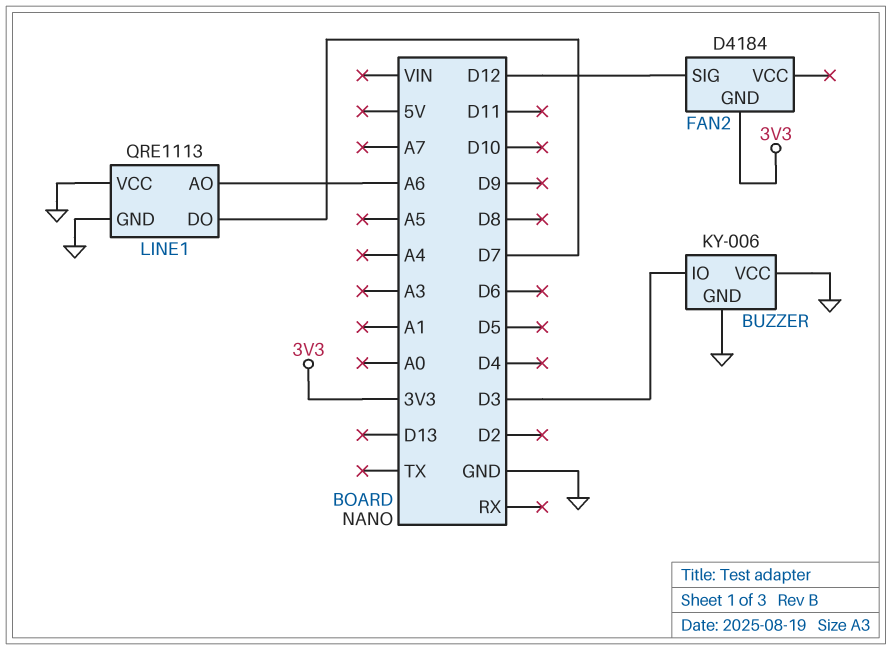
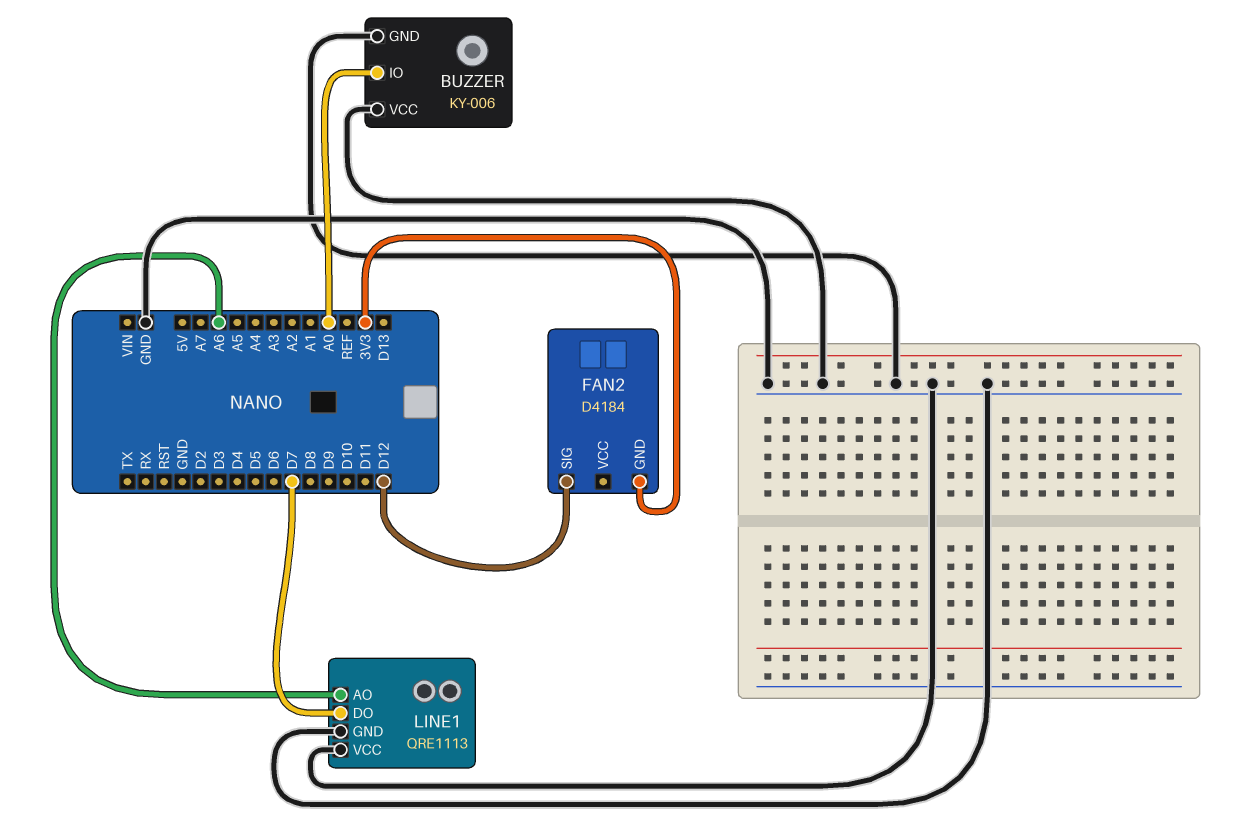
BUZZER pin IO: D3 -> A0

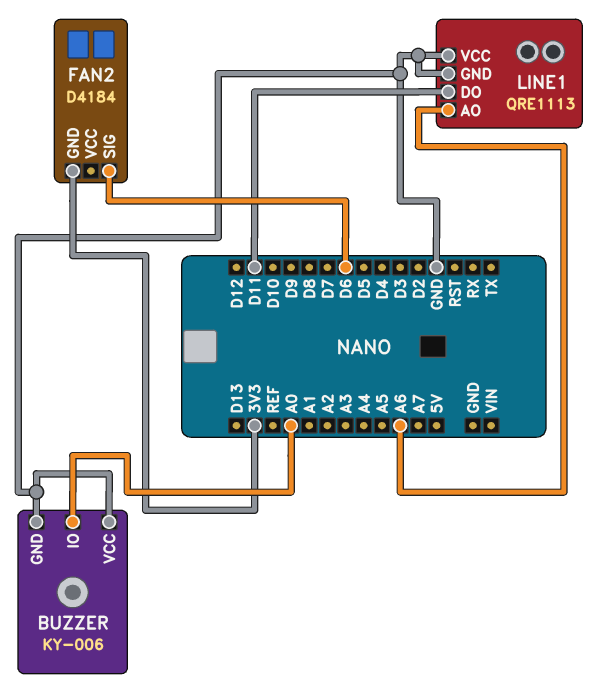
FAN2 pin SIG: D12 -> D6
LINE1 pin DO: D7 -> D11

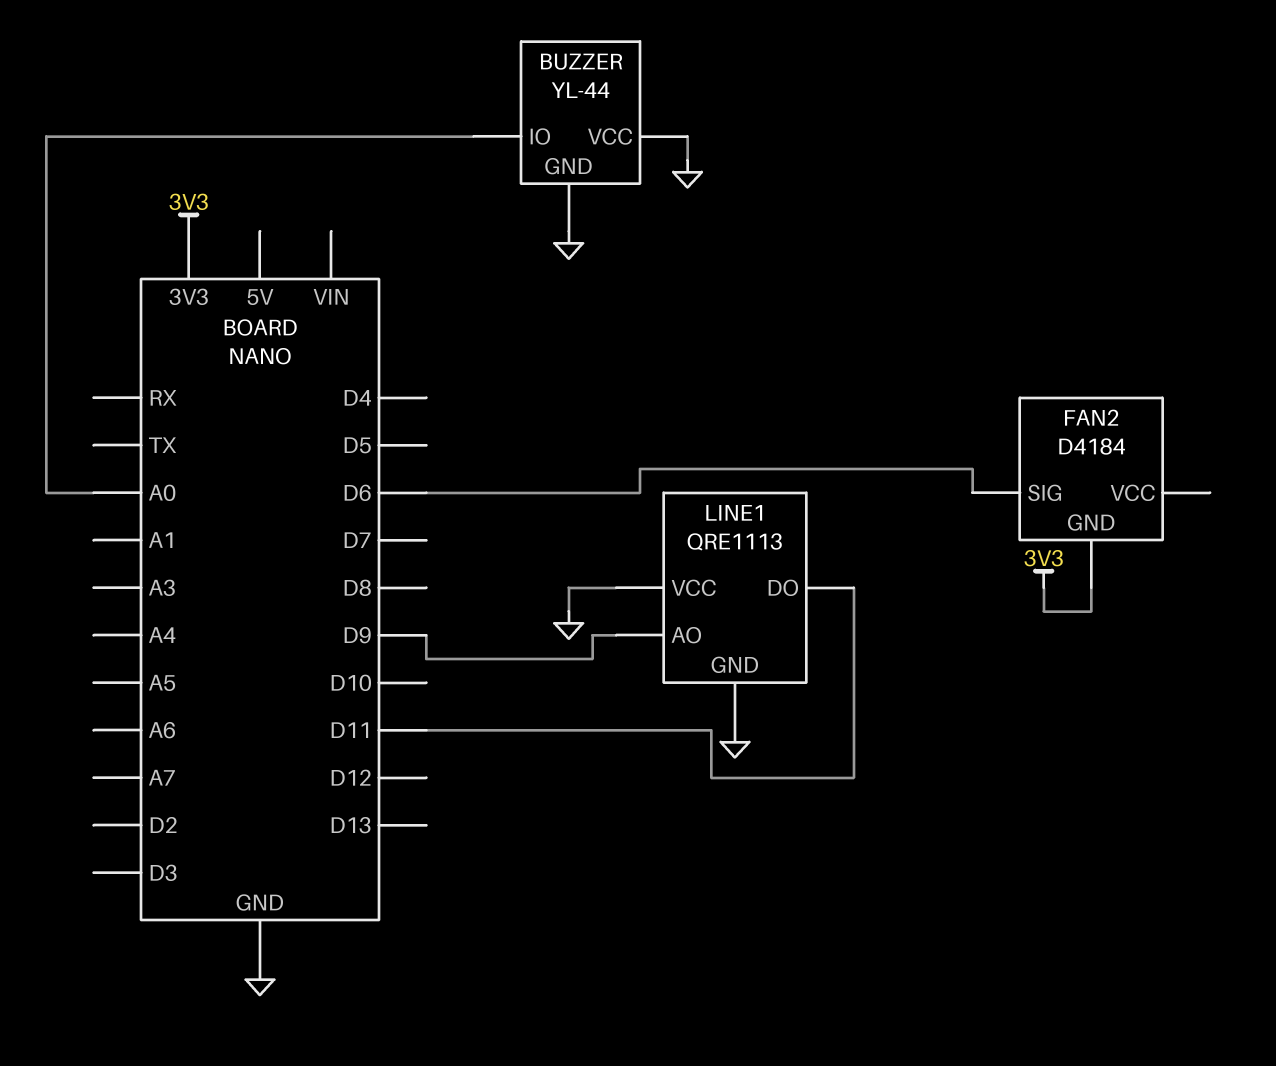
BUZZER: KY-006 -> YL-44
LINE1 pin AO: A6 -> D9

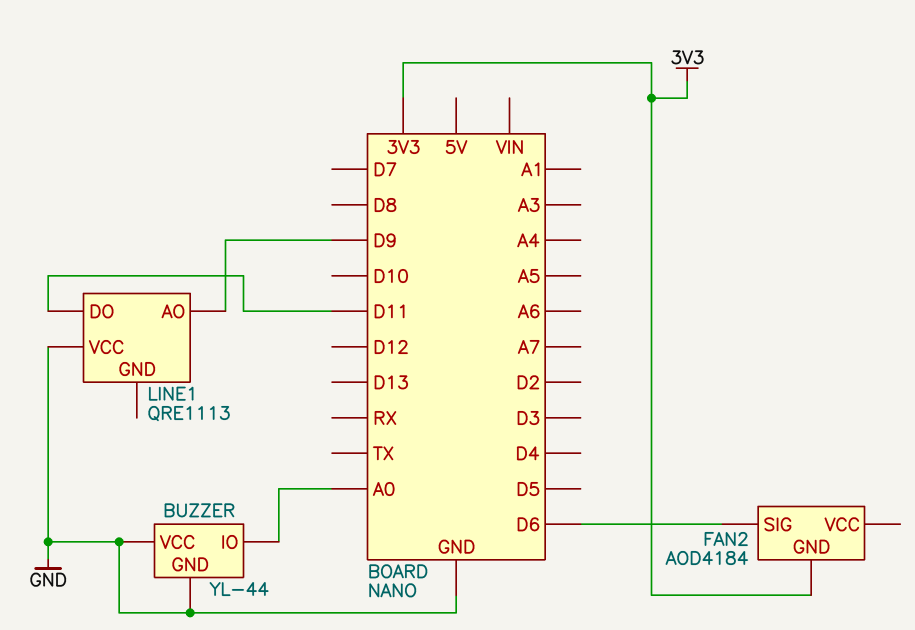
FAN2: D4184 -> AOD4184
LINE1 pin GND: GND -> none

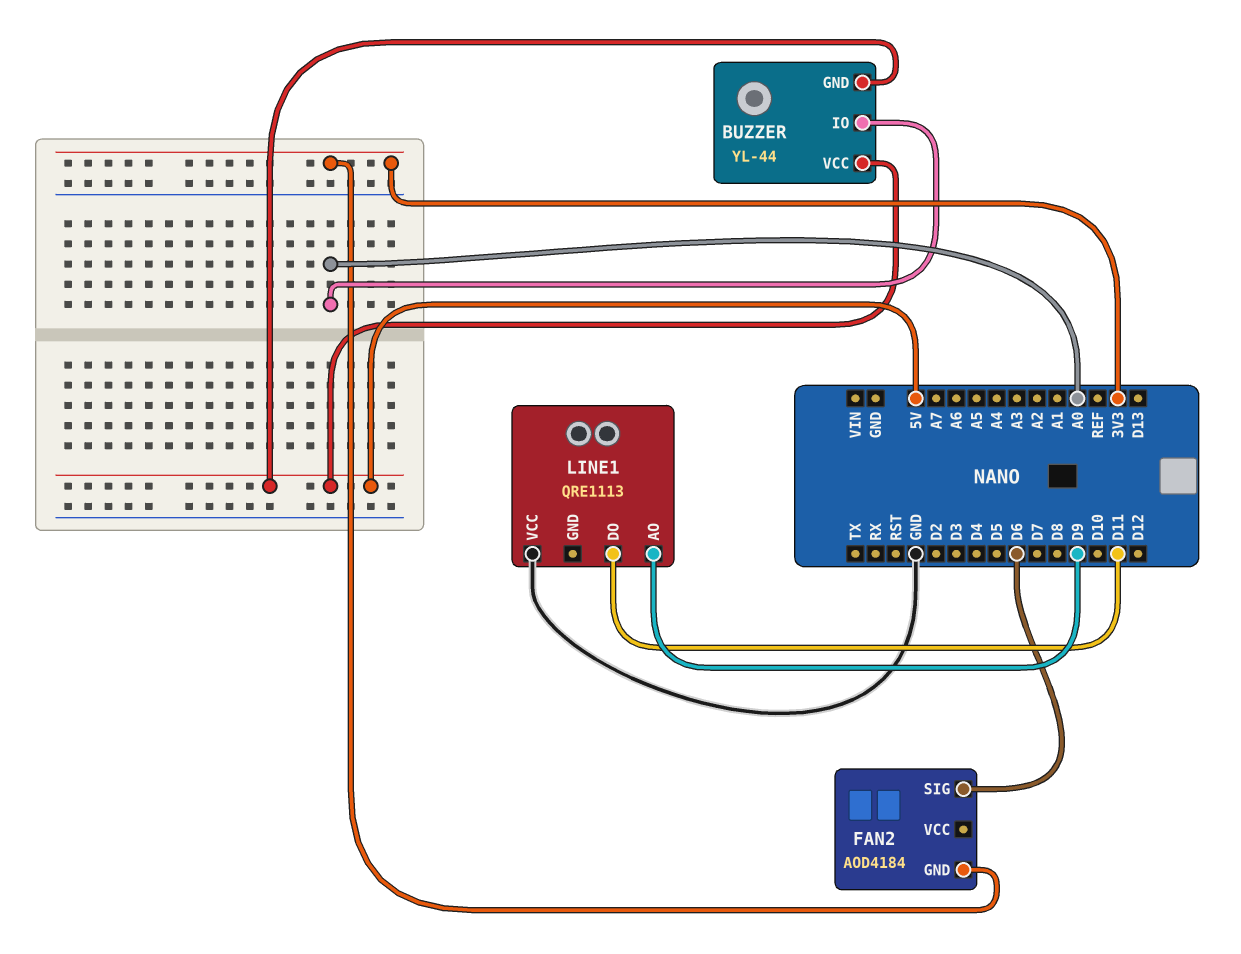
BUZZER pin GND: GND -> 5V
BUZZER pin VCC: GND -> 5V

